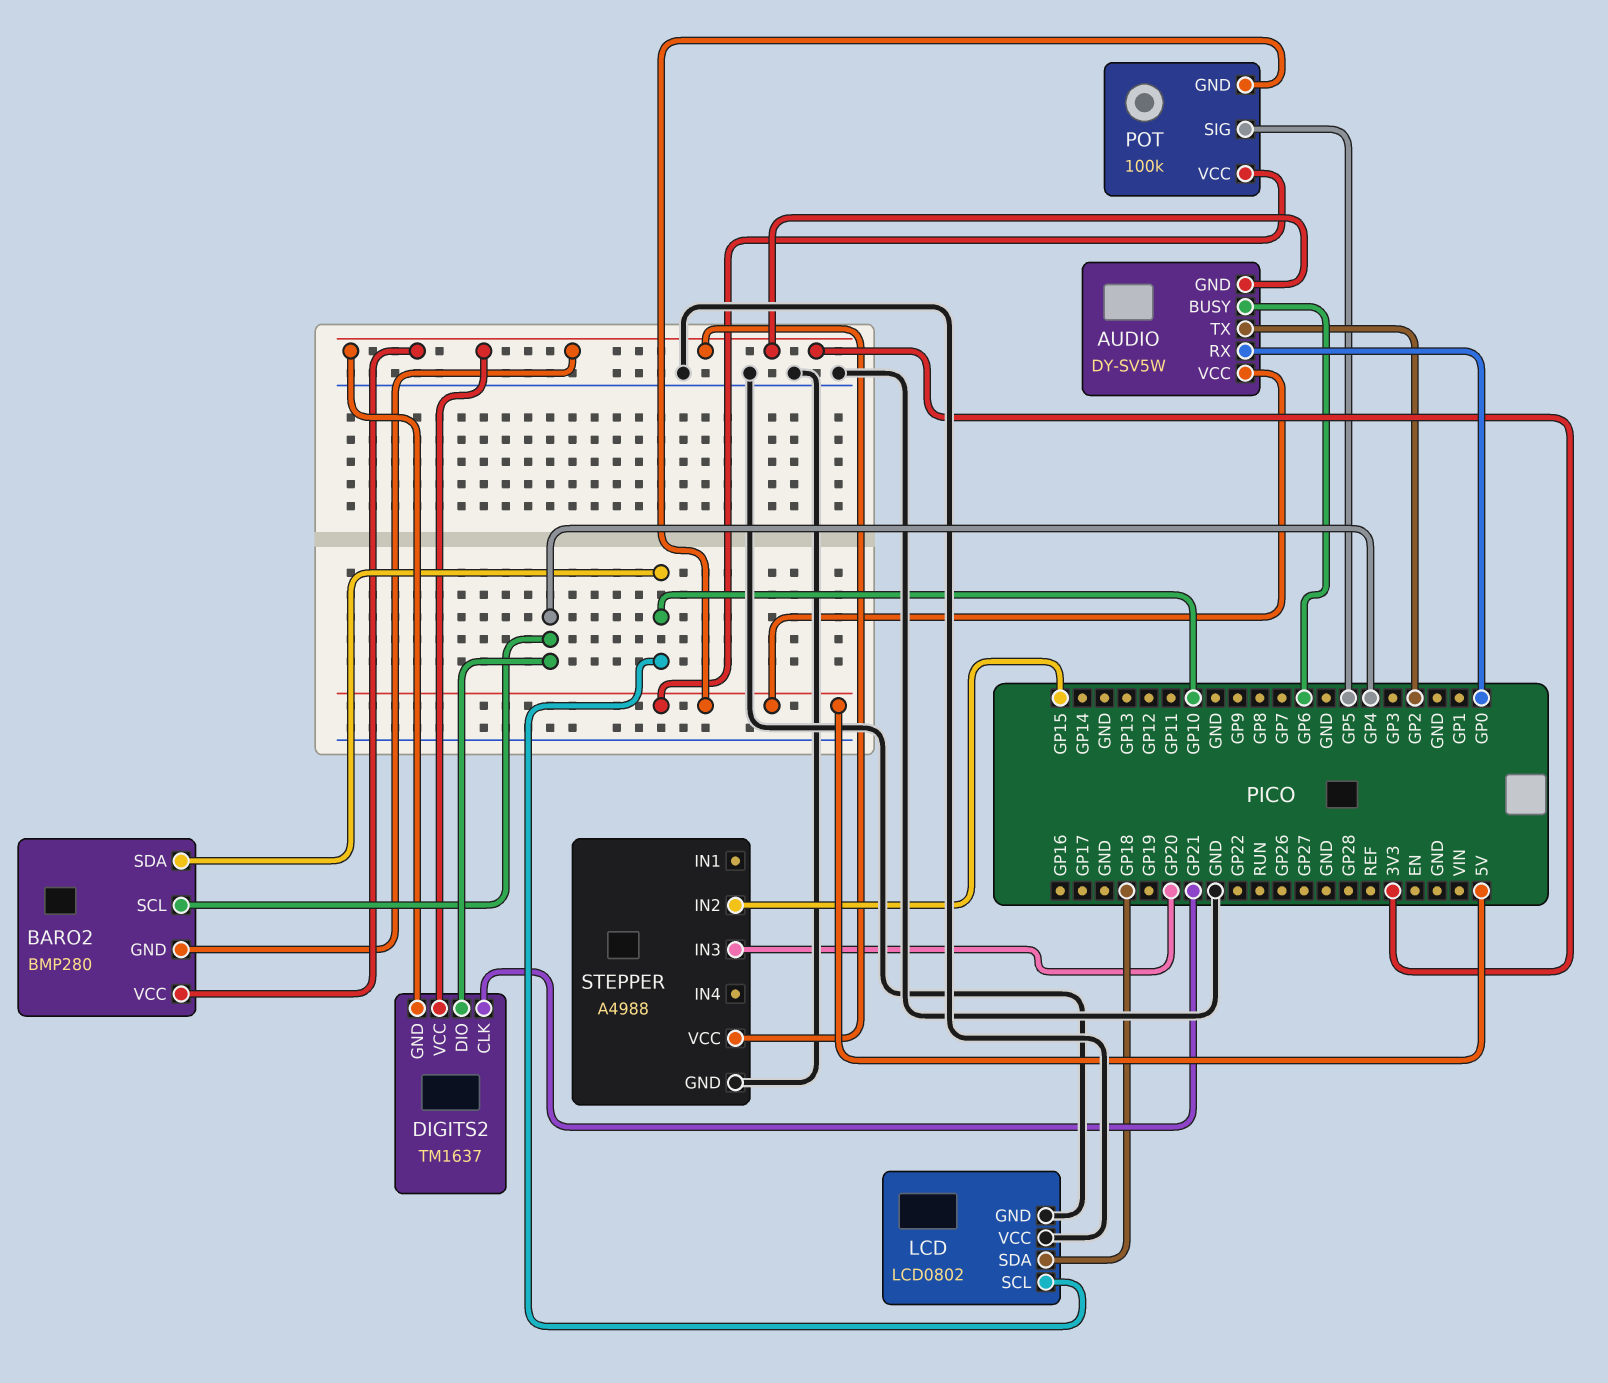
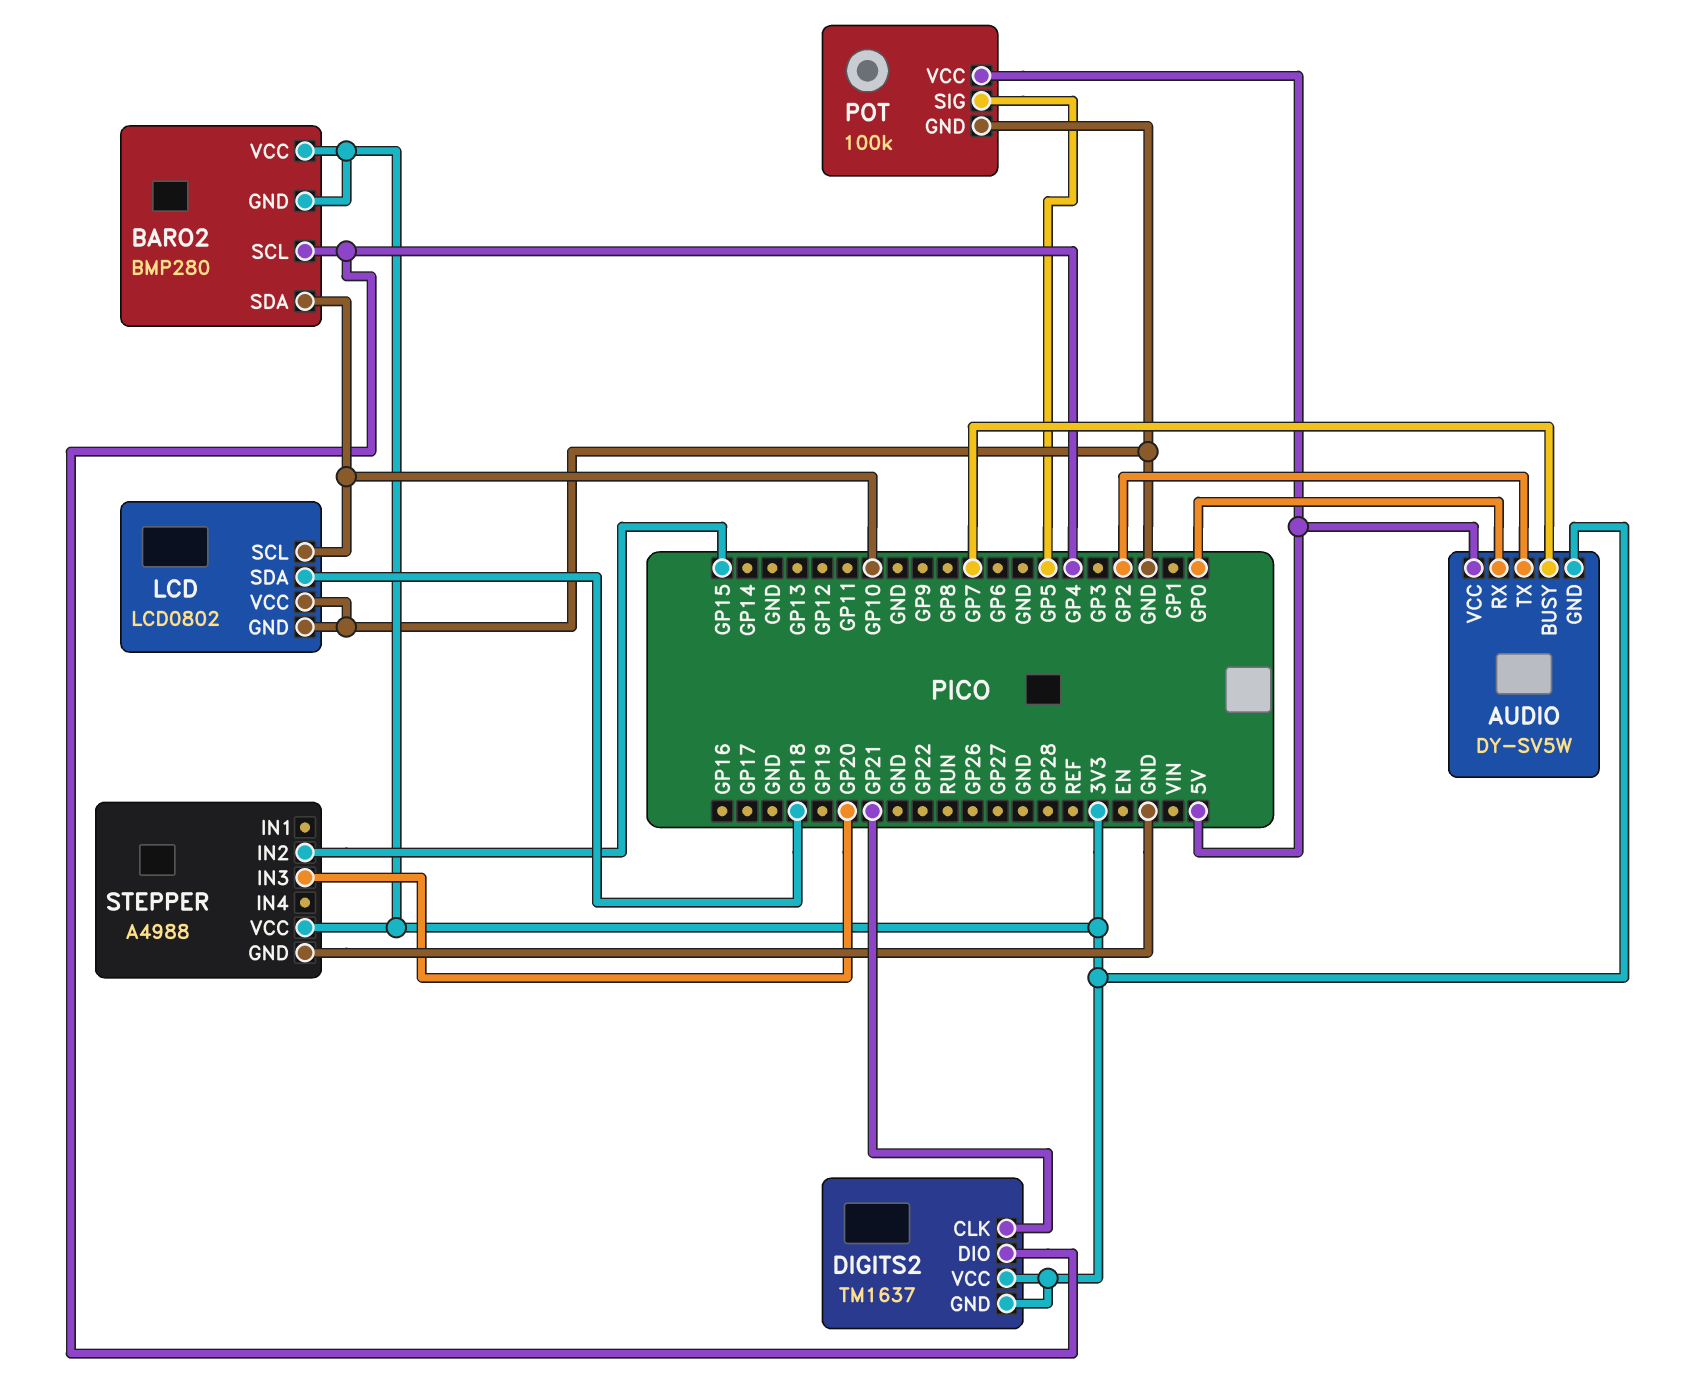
AUDIO pin BUSY: GP6 -> GP7
POT pin GND: 5V -> GND

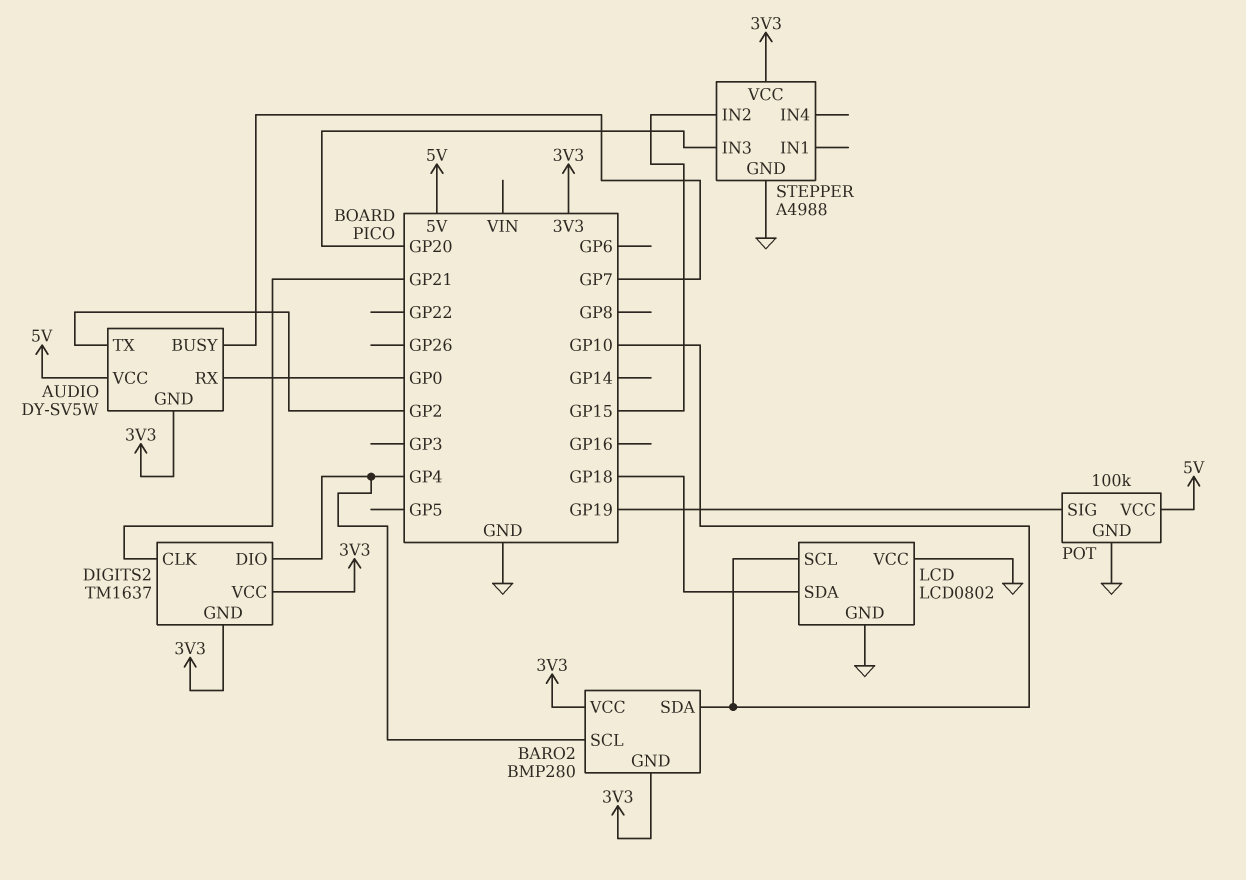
POT pin SIG: GP5 -> GP19

